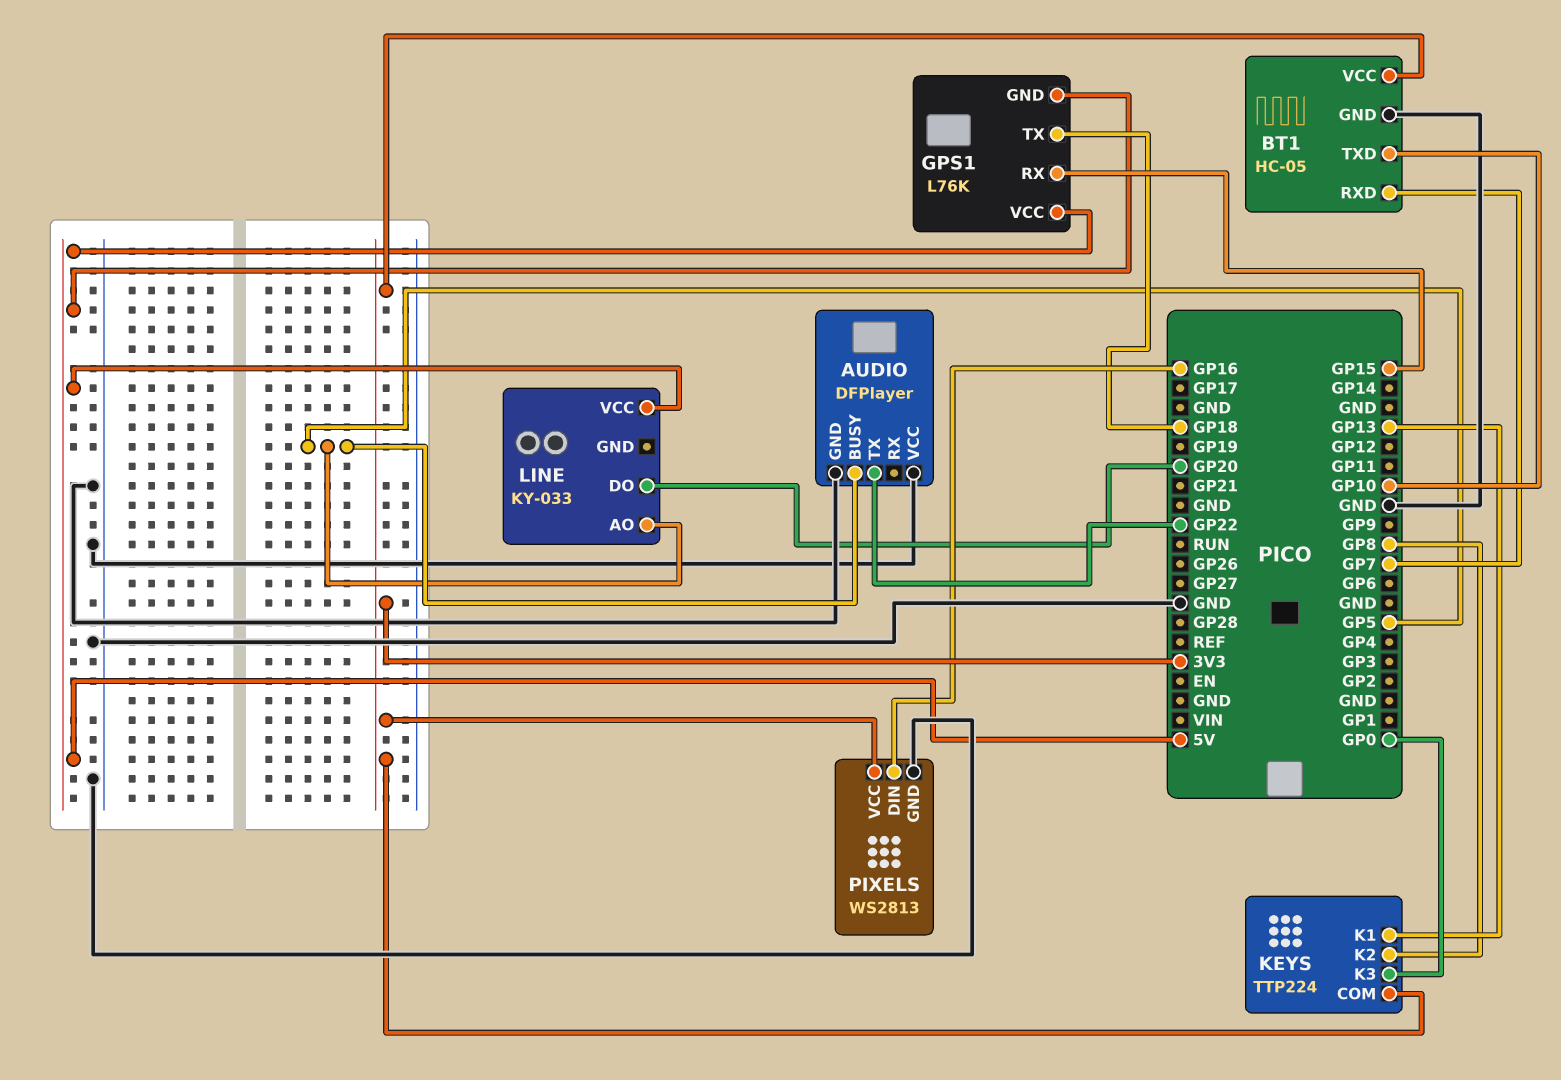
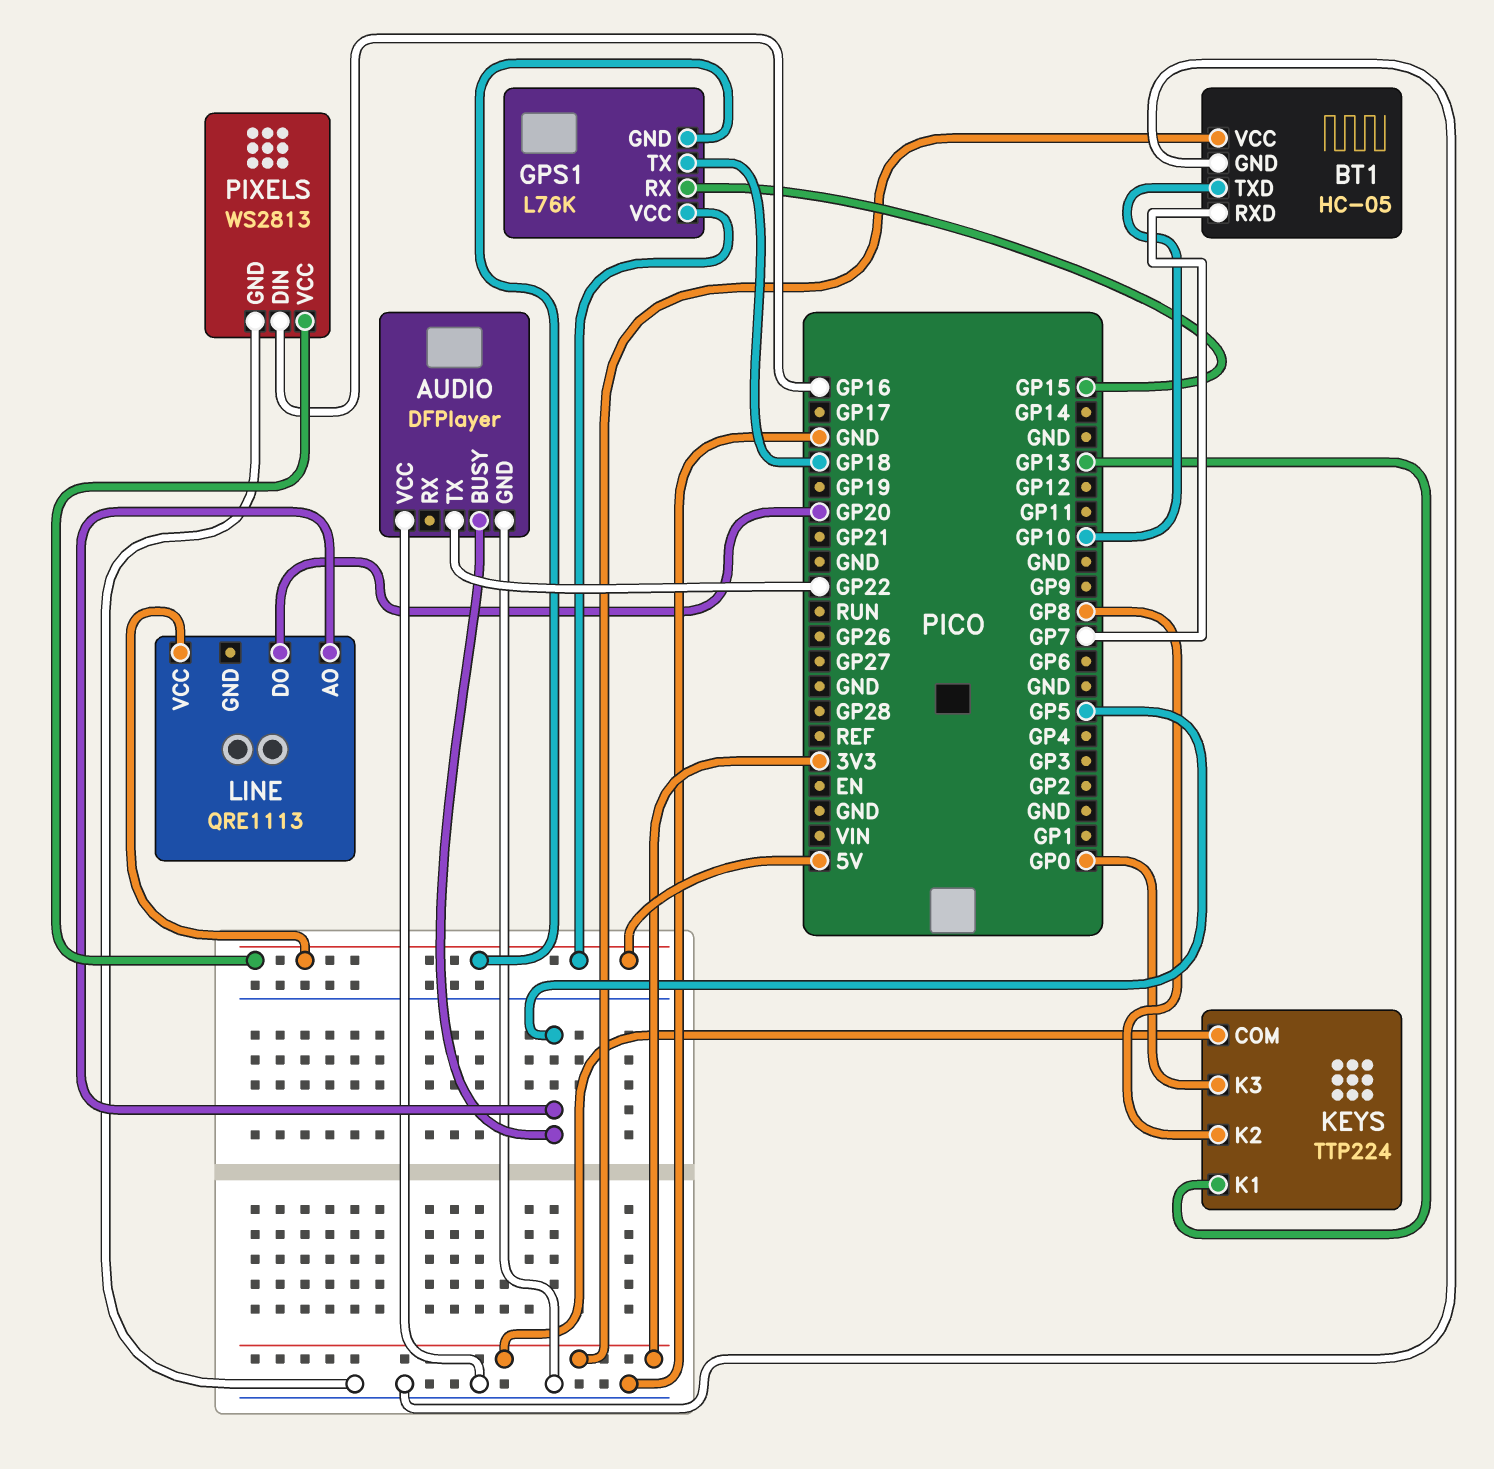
LINE: KY-033 -> QRE1113
PIXELS pin VCC: 3V3 -> 5V

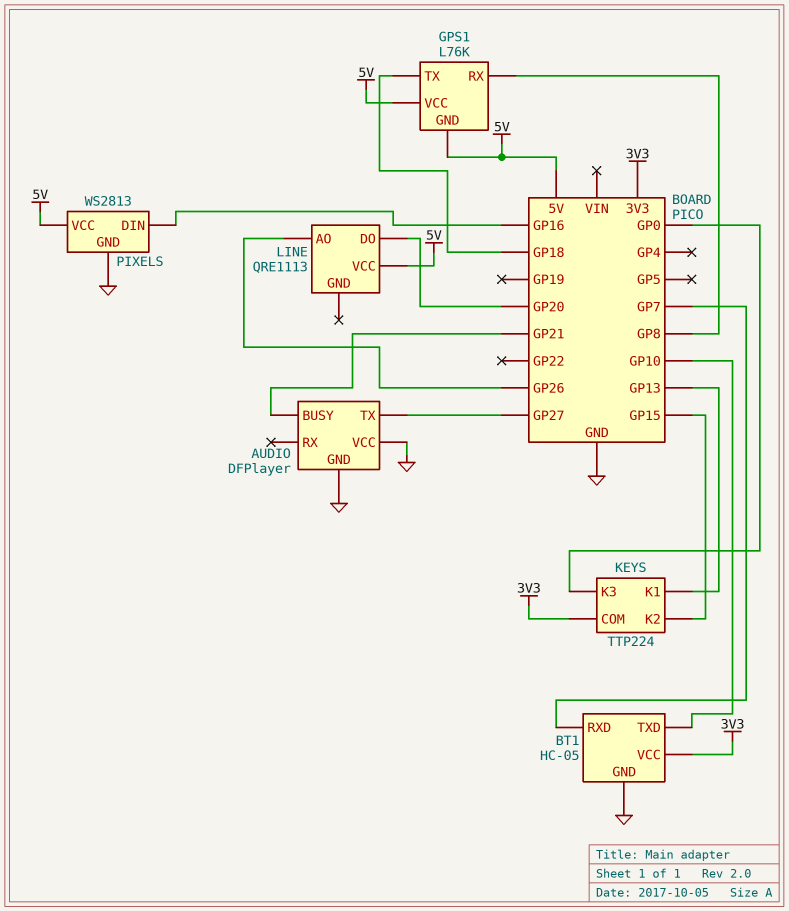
AUDIO pin BUSY: GP5 -> GP21
AUDIO pin TX: GP22 -> GP27
GPS1 pin RX: GP15 -> GP8
KEYS pin K2: GP8 -> GP15
LINE pin AO: GP5 -> GP26

